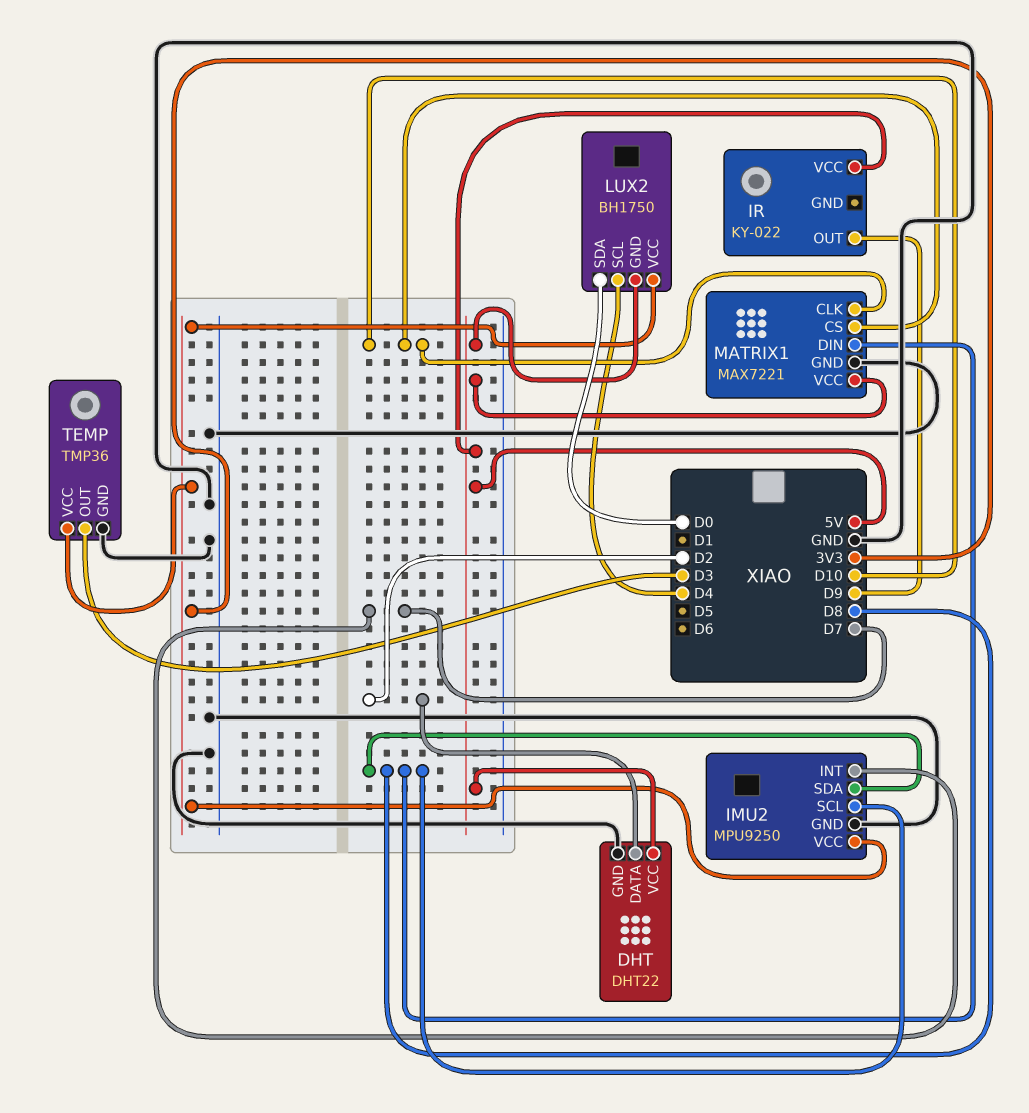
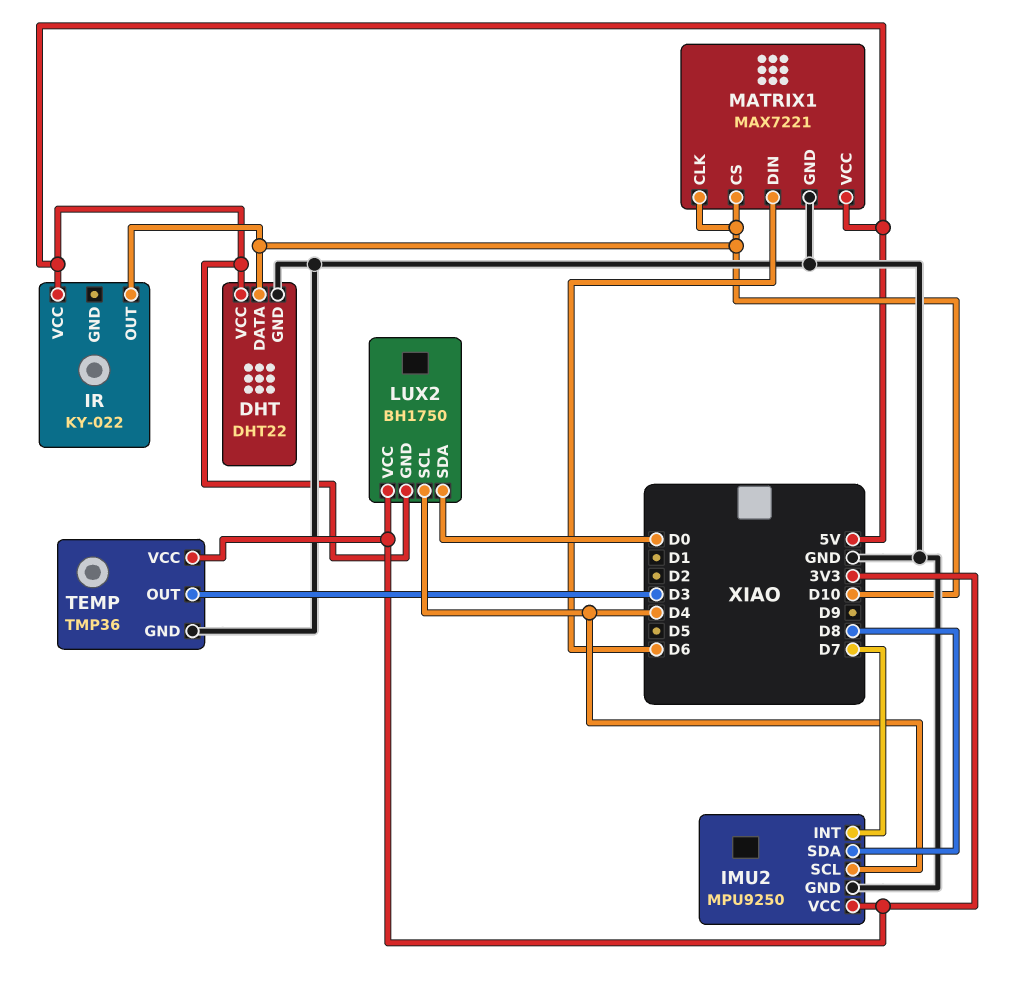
DHT pin DATA: D2 -> D10
IMU2 pin SCL: D8 -> D4
IR pin OUT: D9 -> D10
MATRIX1 pin DIN: D8 -> D6

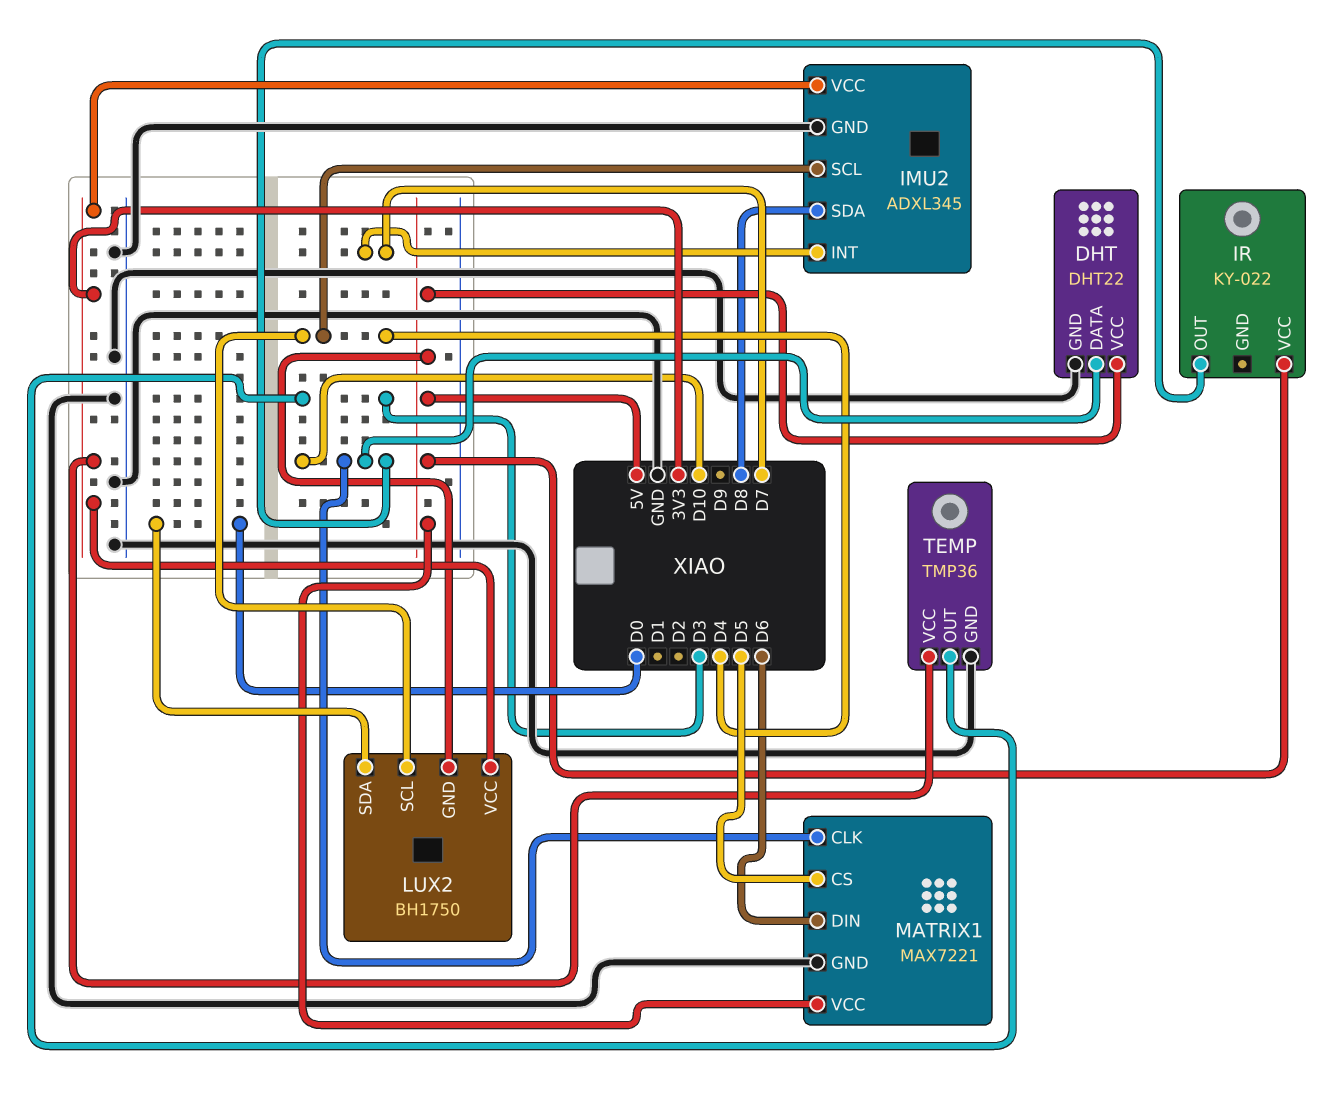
IMU2: MPU9250 -> ADXL345
MATRIX1 pin CS: D10 -> D5

